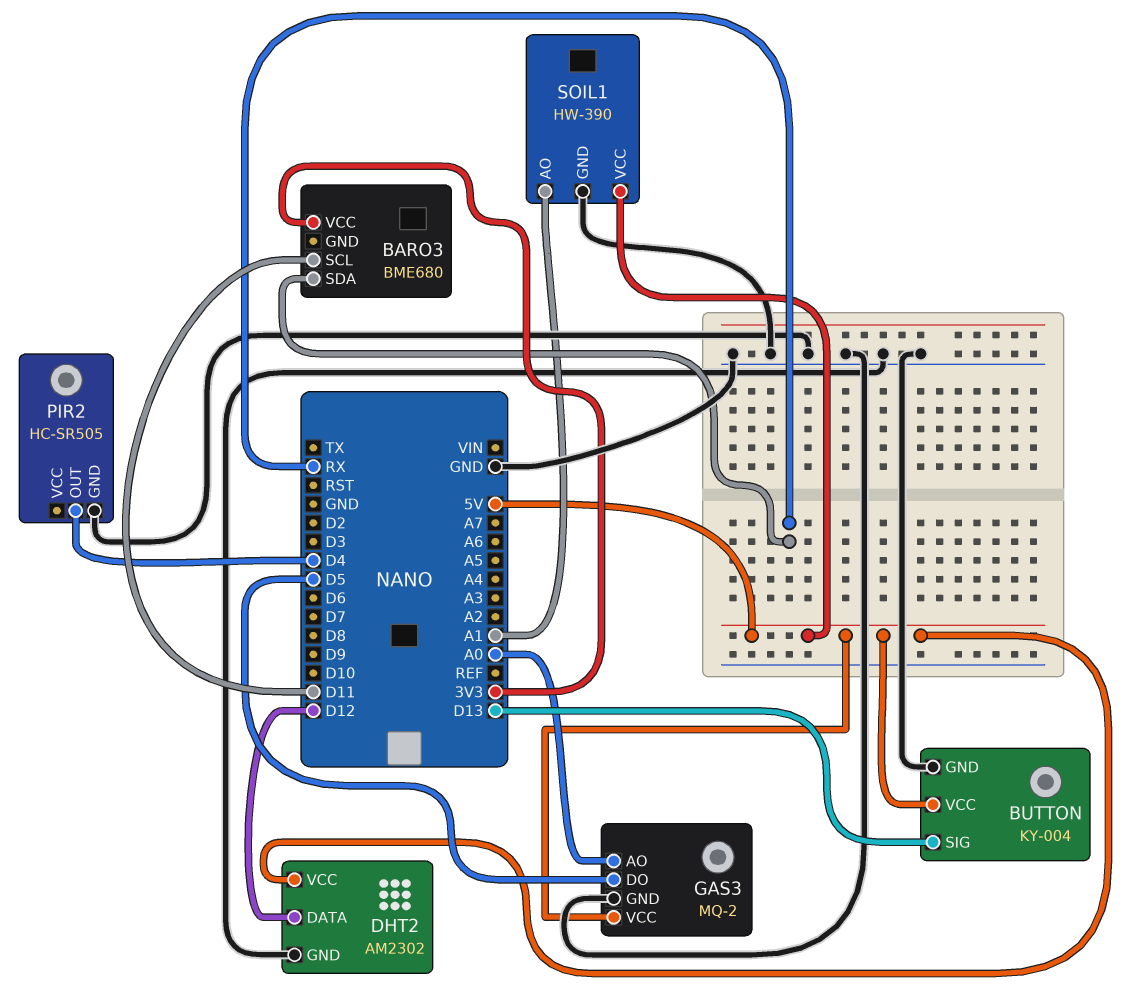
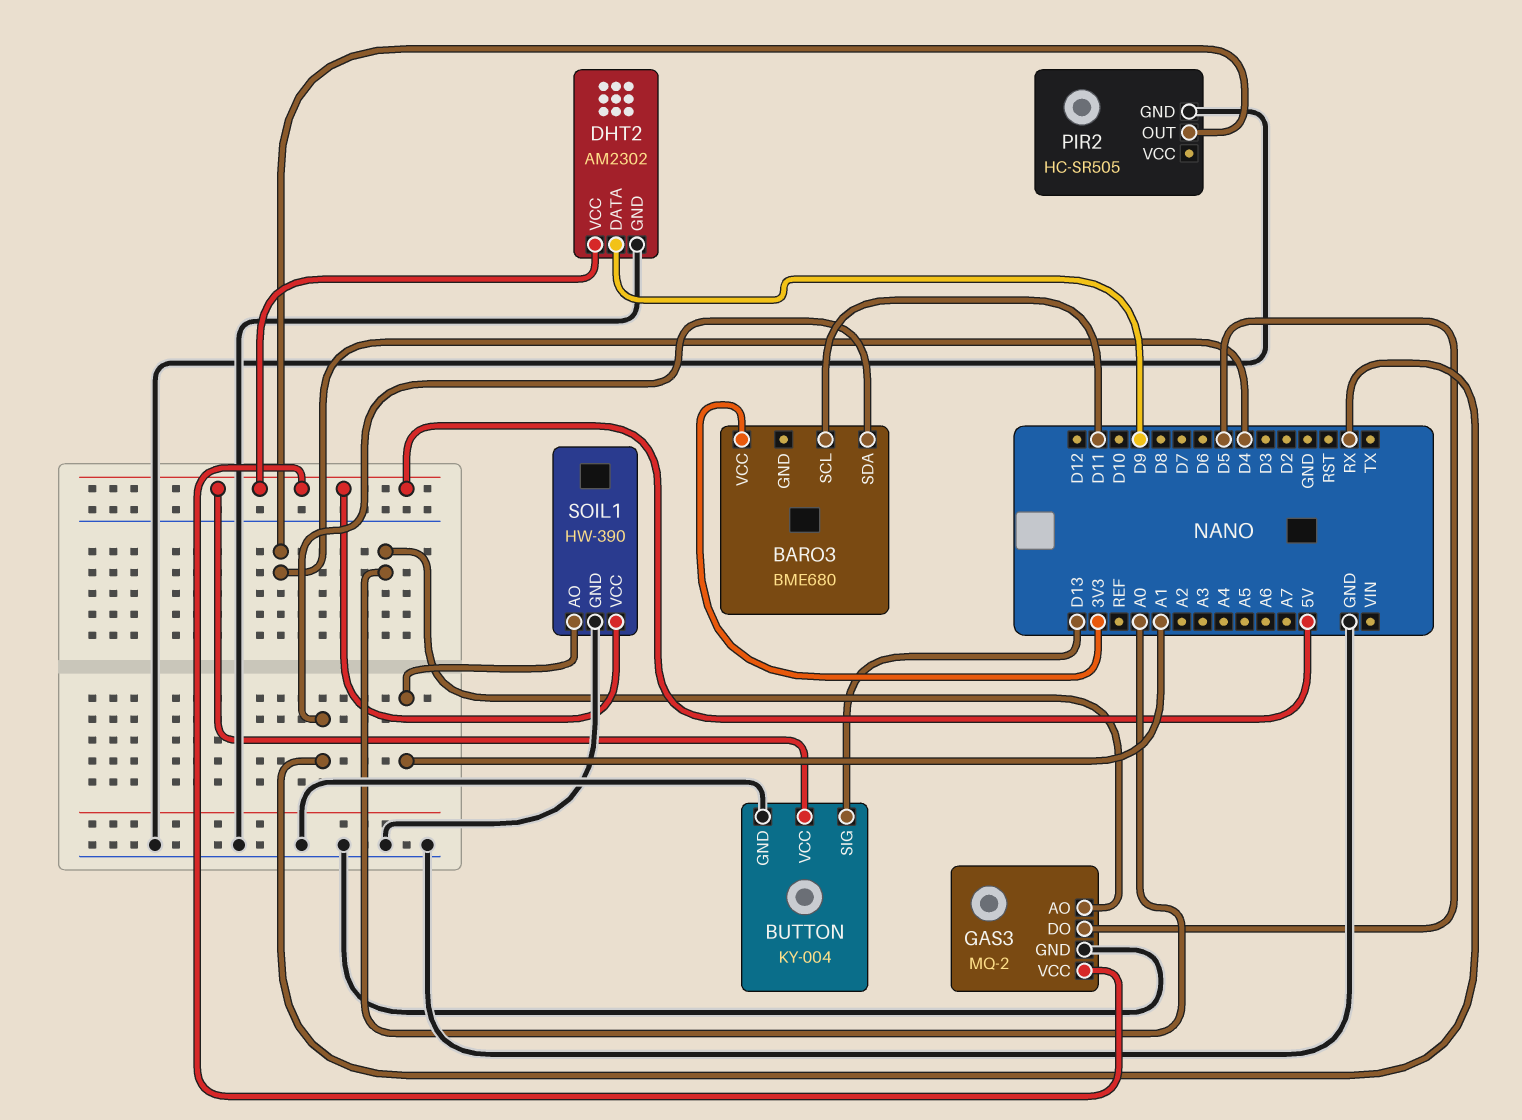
DHT2 pin DATA: D12 -> D9

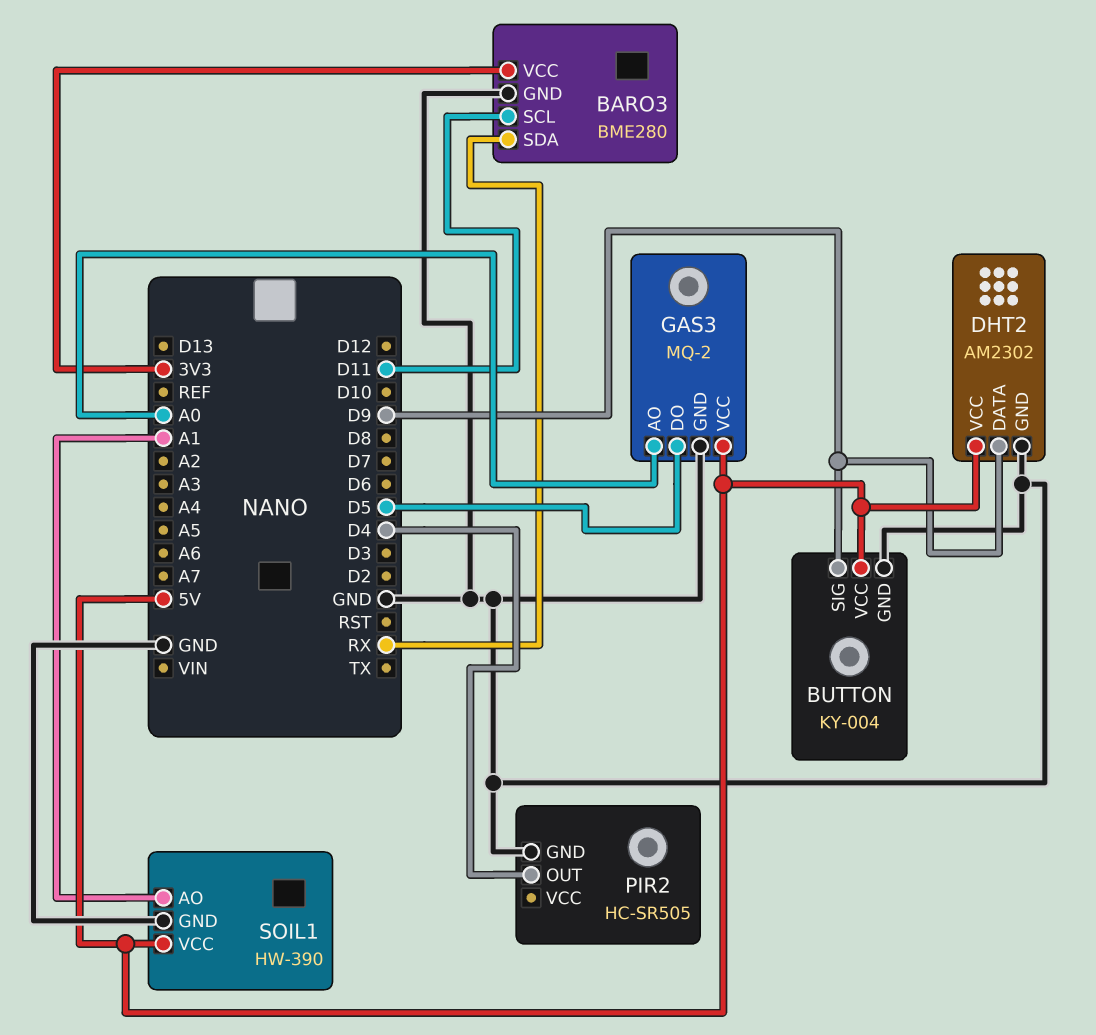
BARO3: BME680 -> BME280
BARO3 pin GND: none -> GND
BUTTON pin SIG: D13 -> D9

